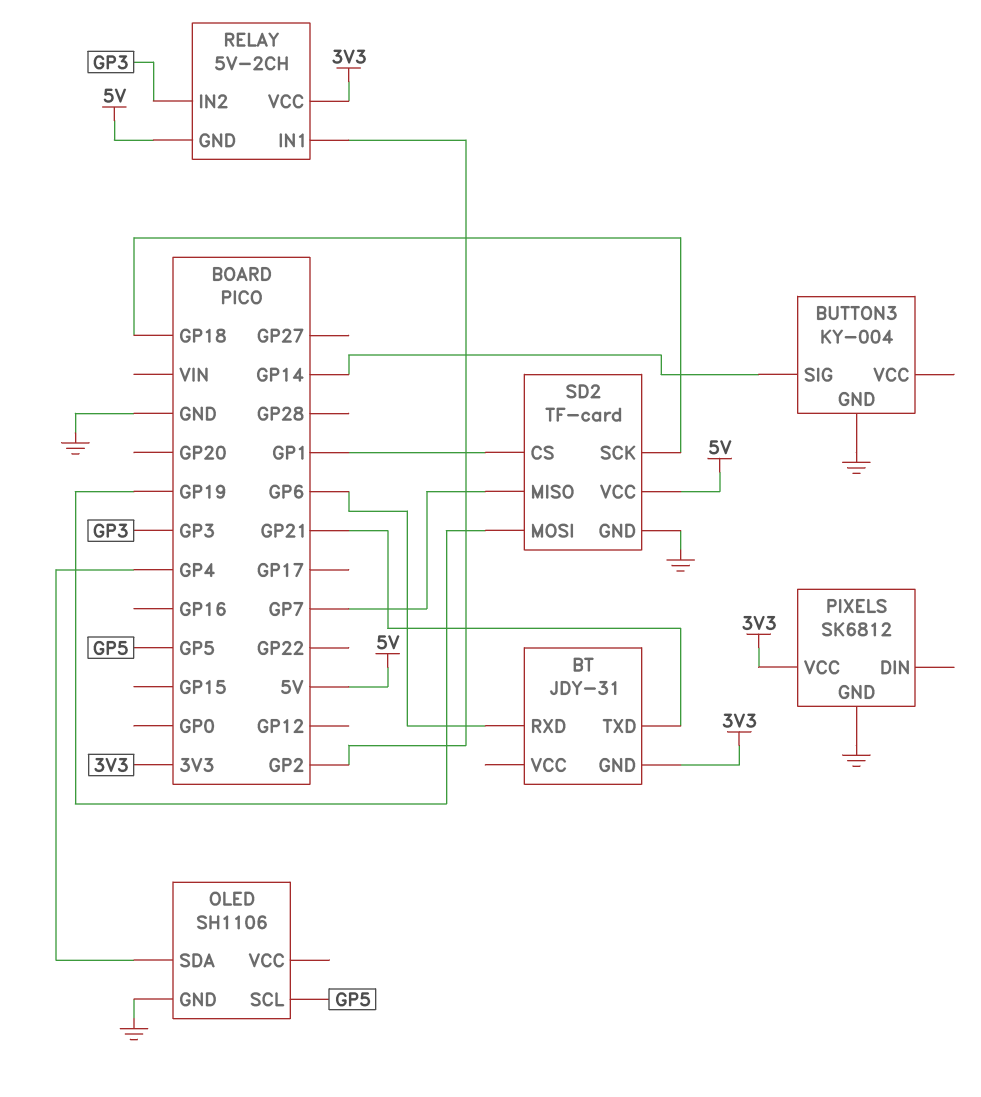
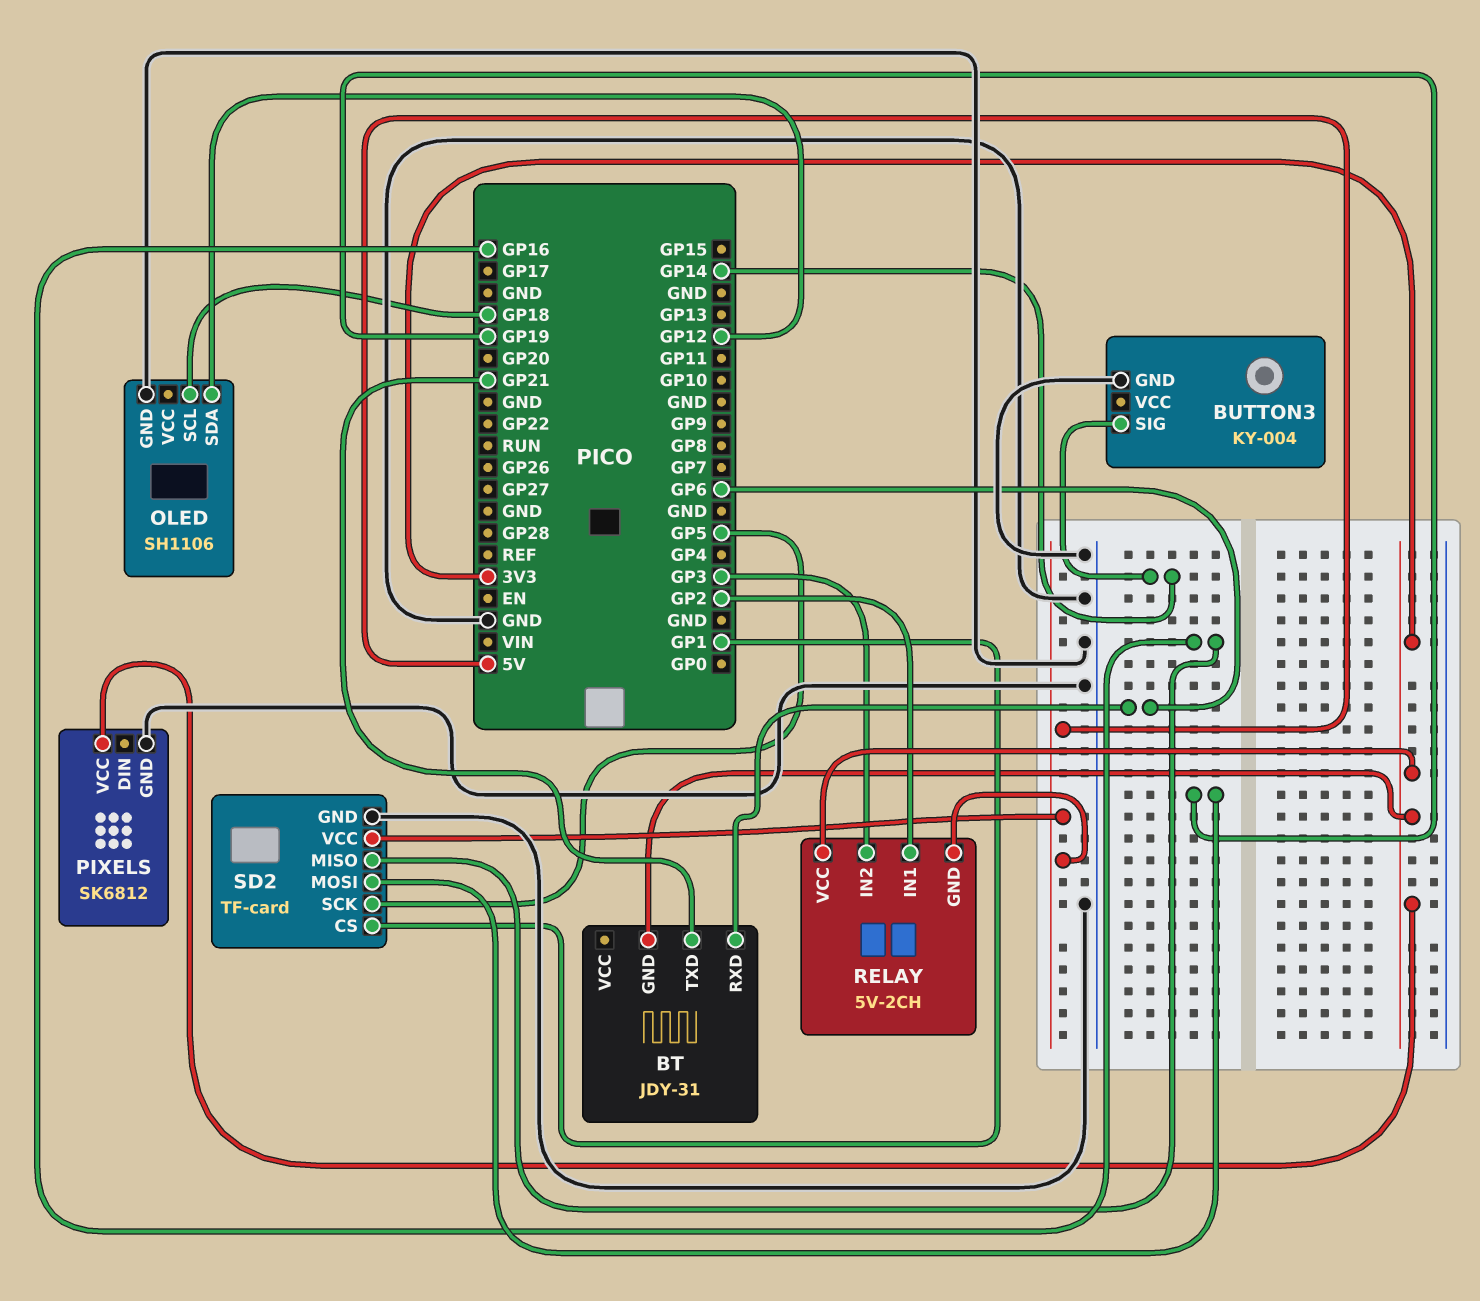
OLED pin SCL: GP5 -> GP18
OLED pin SDA: GP4 -> GP12
SD2 pin MISO: GP7 -> GP16
SD2 pin SCK: GP18 -> GP5

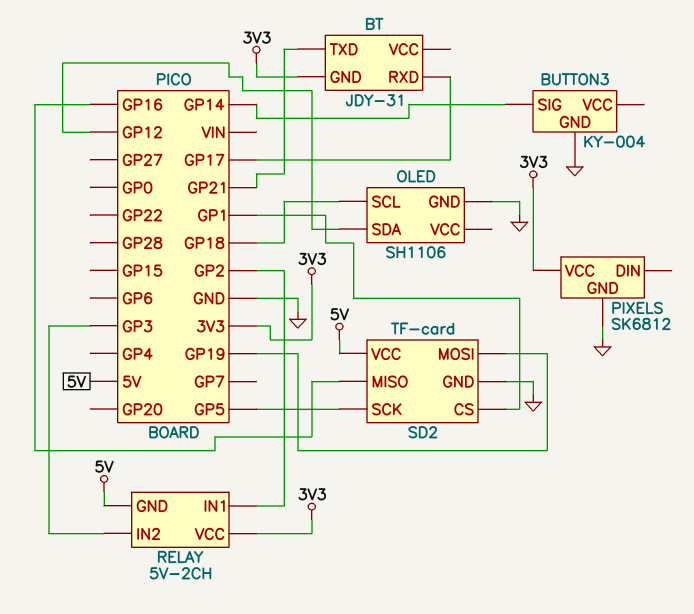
BT pin RXD: GP6 -> GP17

